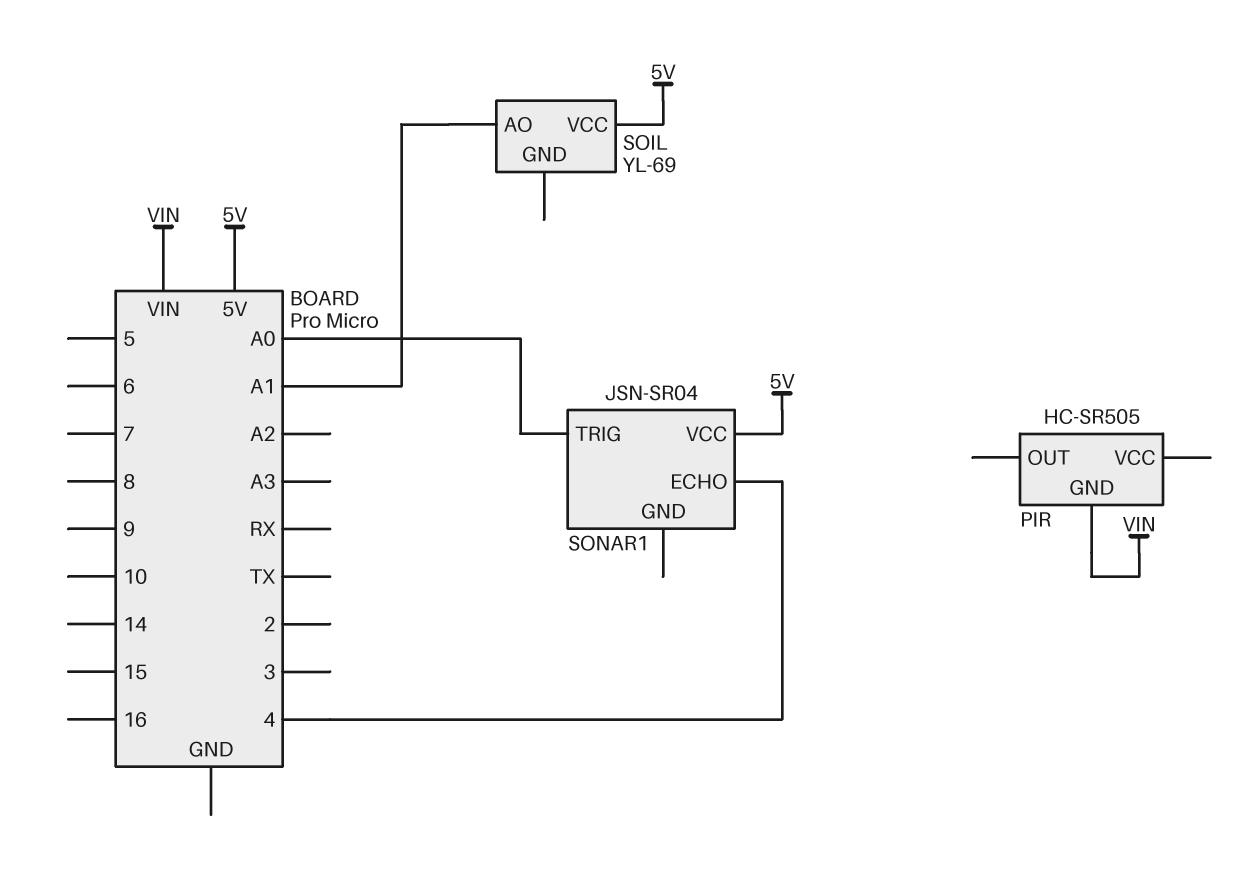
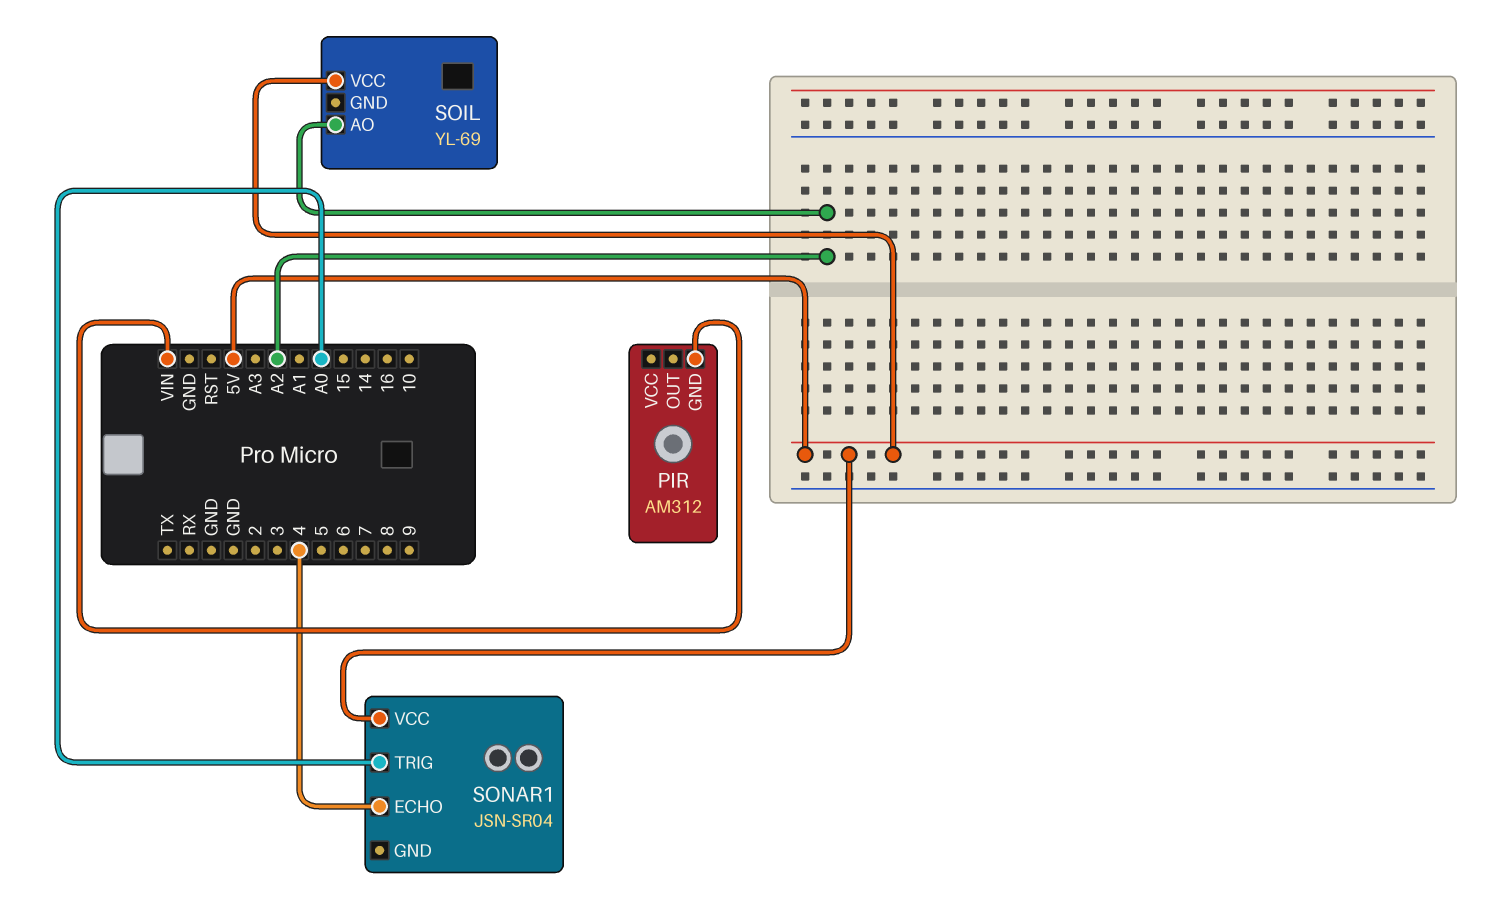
PIR: HC-SR505 -> AM312
SOIL pin AO: A1 -> A2

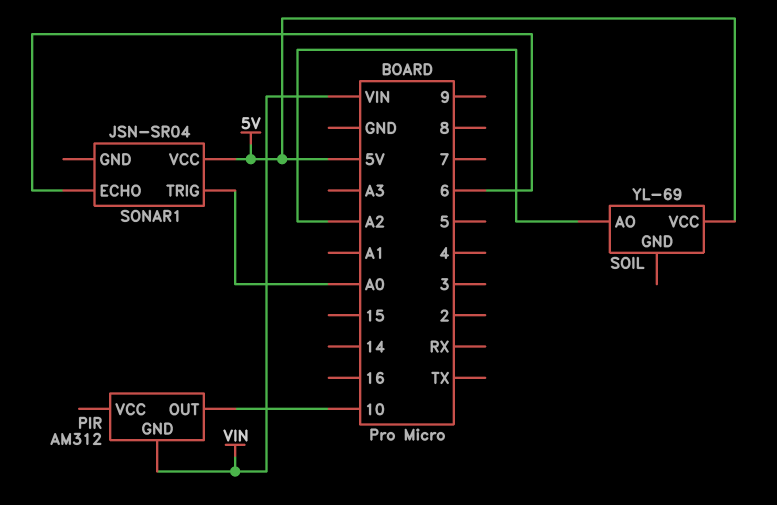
PIR pin OUT: none -> 10
SONAR1 pin ECHO: 4 -> 6

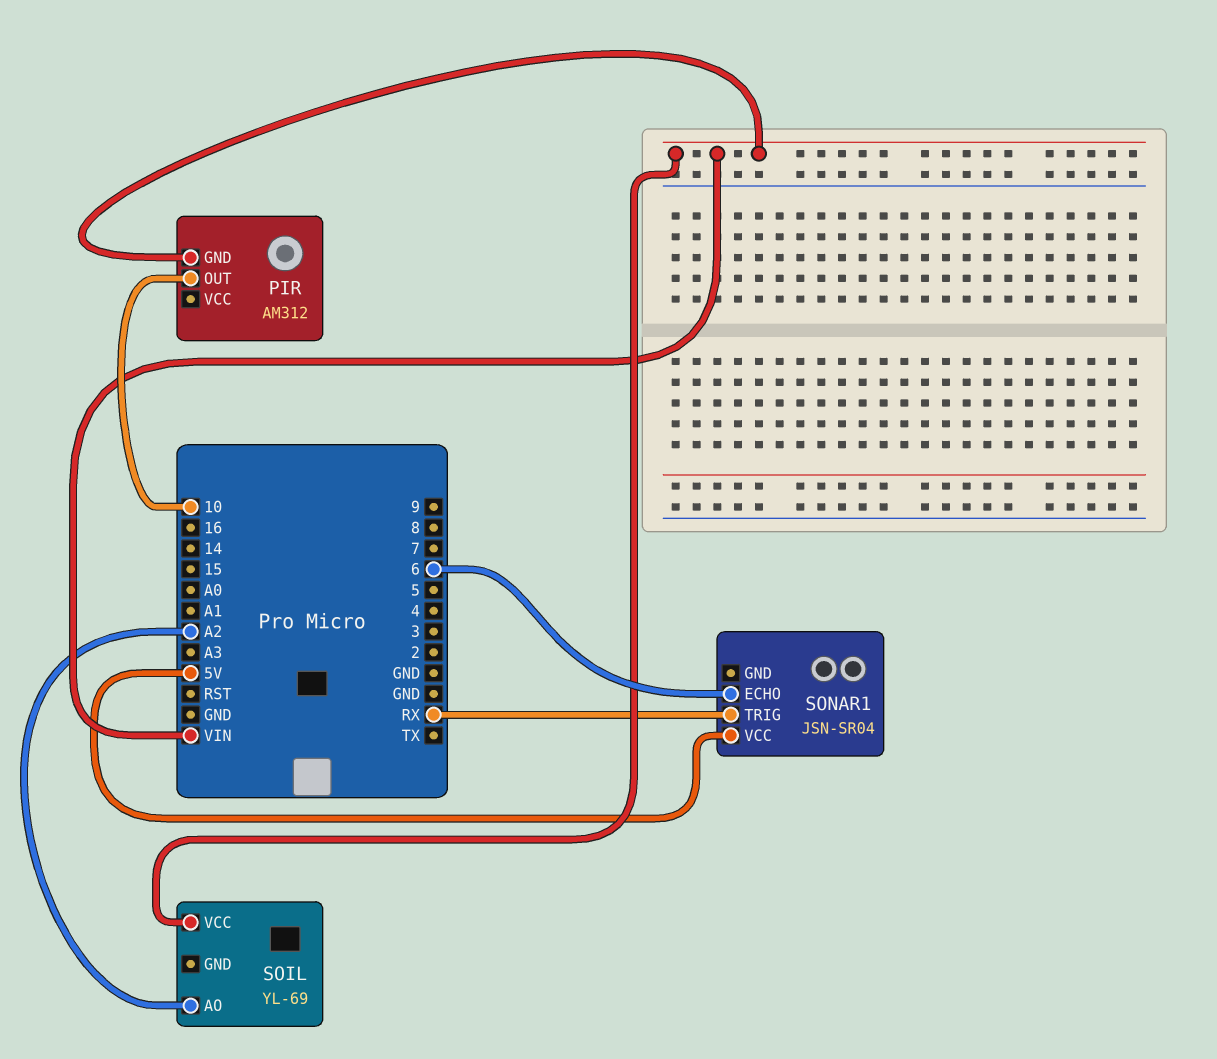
SOIL pin VCC: 5V -> VIN
SONAR1 pin TRIG: A0 -> RX

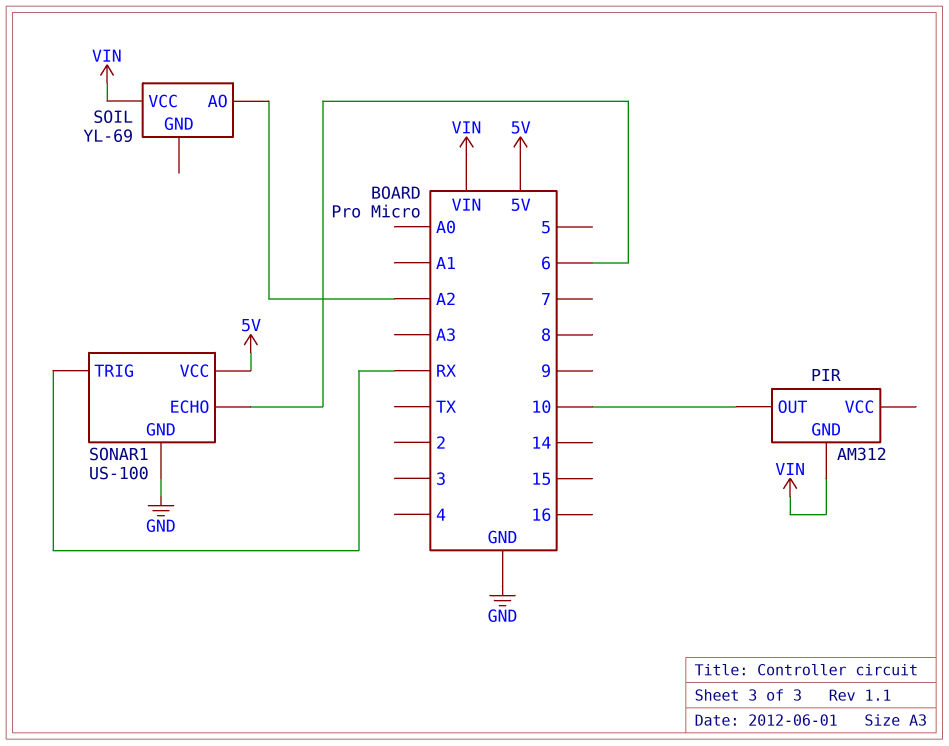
SONAR1: JSN-SR04 -> US-100
SONAR1 pin GND: none -> GND

